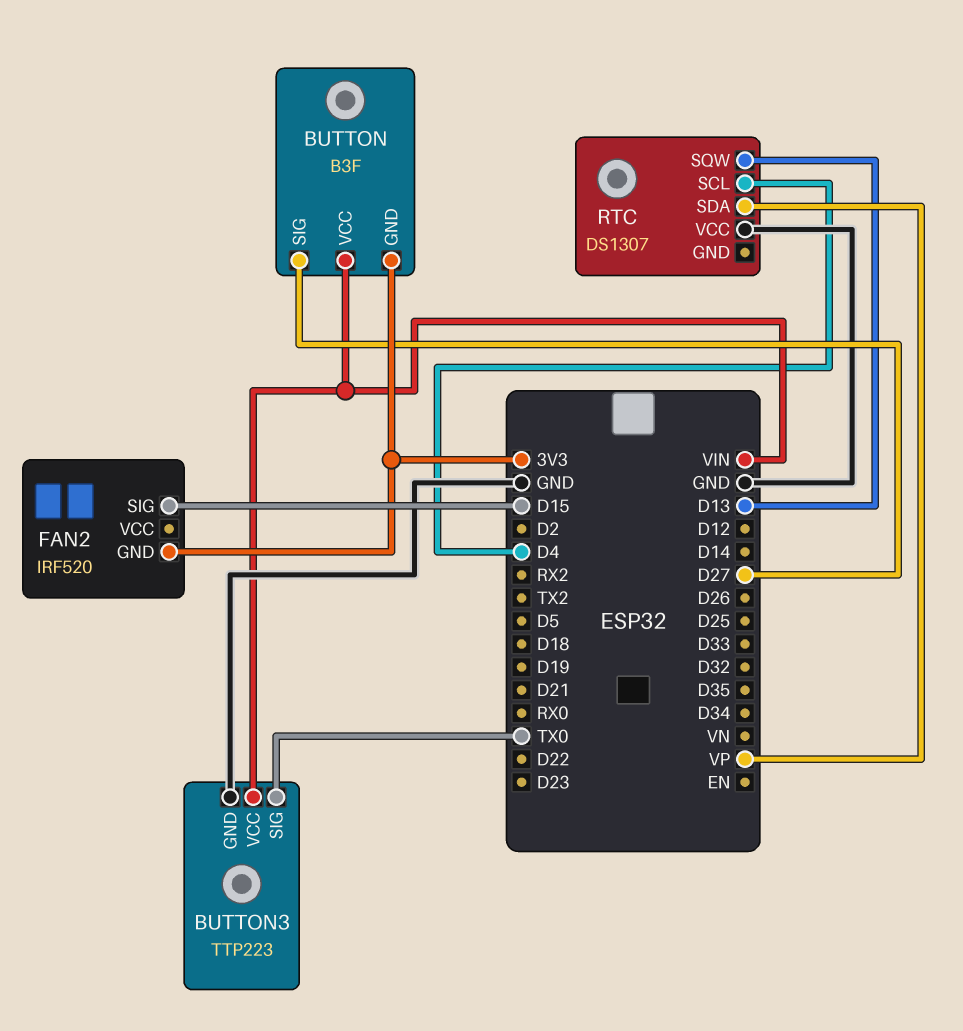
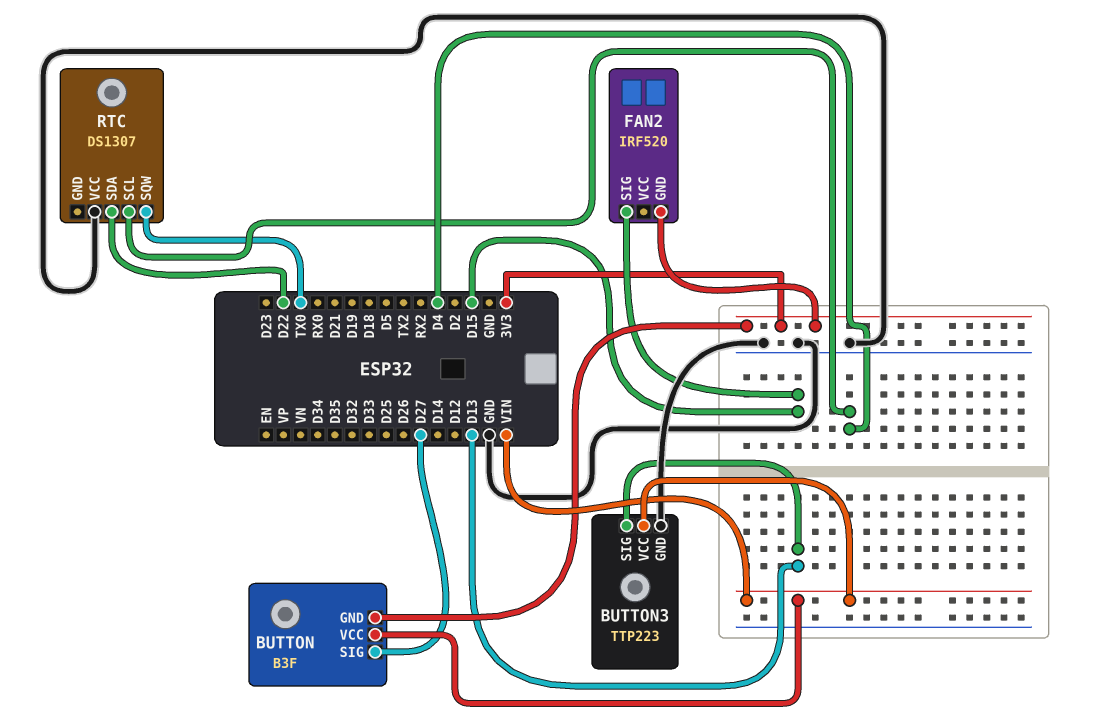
BUTTON3 pin SIG: TX0 -> D13
RTC pin SDA: VP -> D22
RTC pin SQW: D13 -> TX0

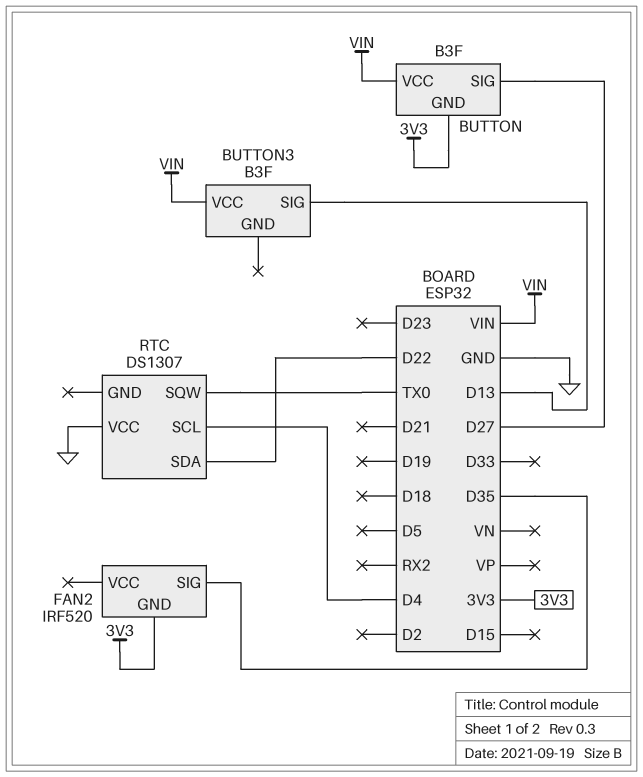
BUTTON3: TTP223 -> B3F
BUTTON3 pin GND: GND -> none
FAN2 pin SIG: D15 -> D35

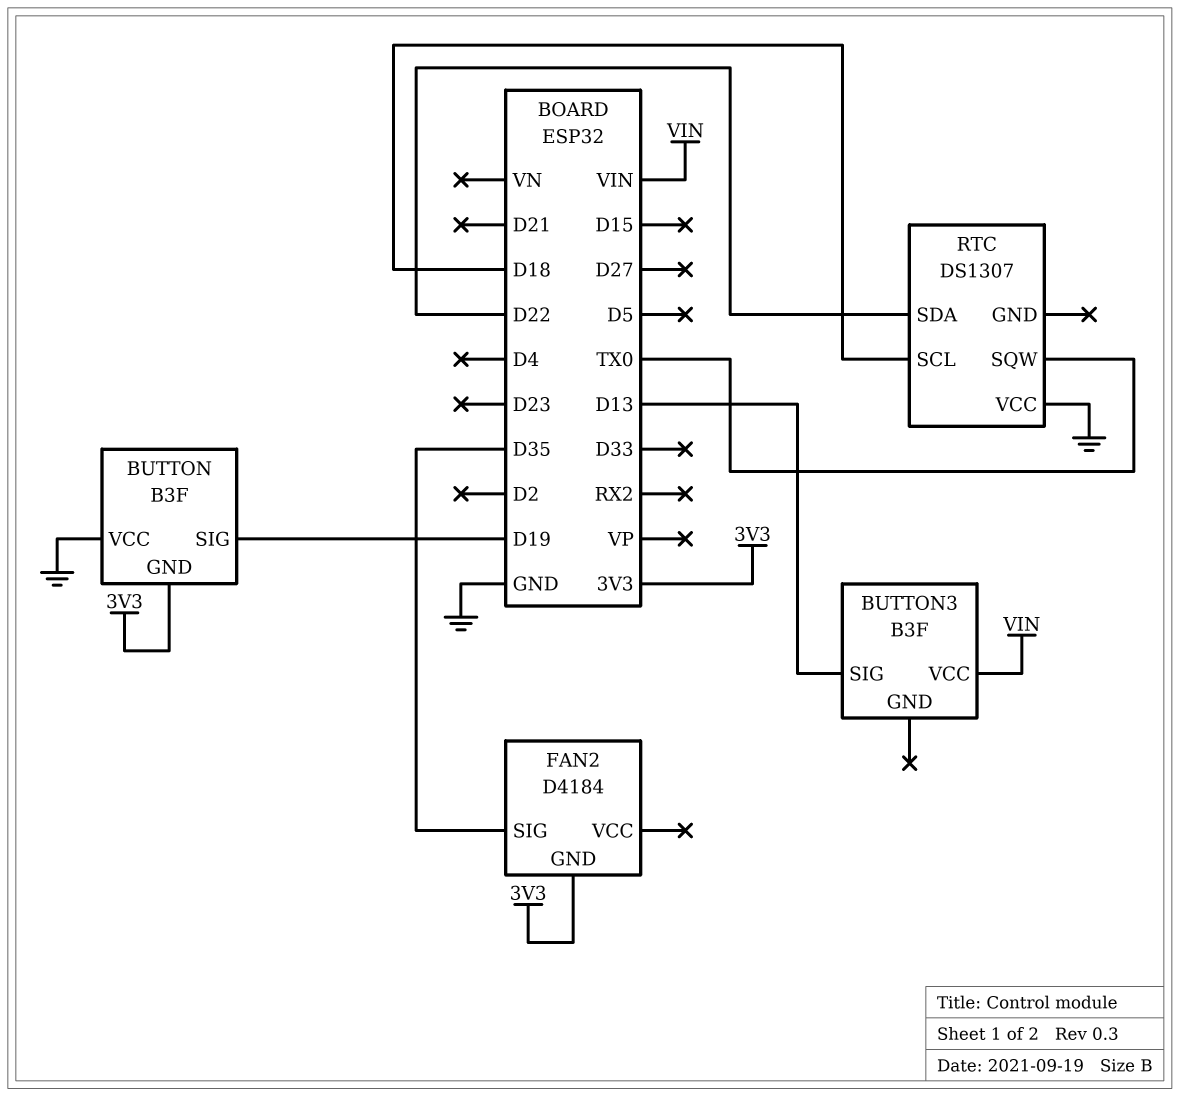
BUTTON pin SIG: D27 -> D19
BUTTON pin VCC: VIN -> GND
FAN2: IRF520 -> D4184
RTC pin SCL: D4 -> D18

